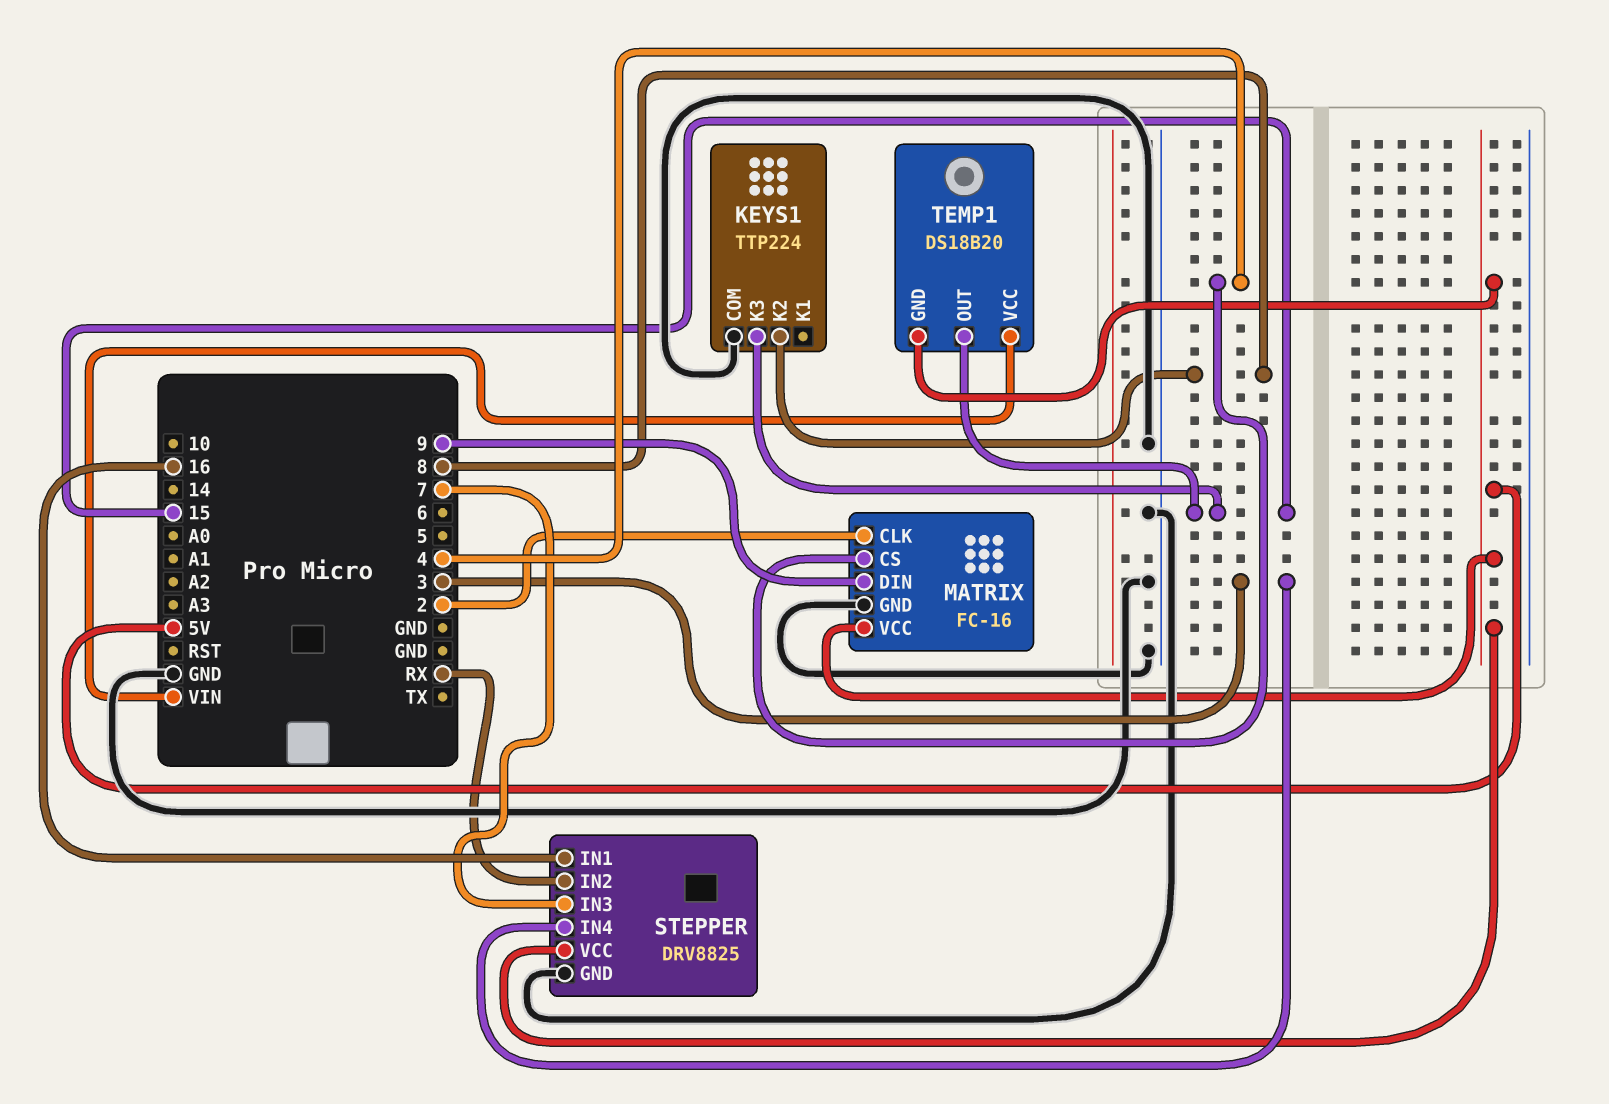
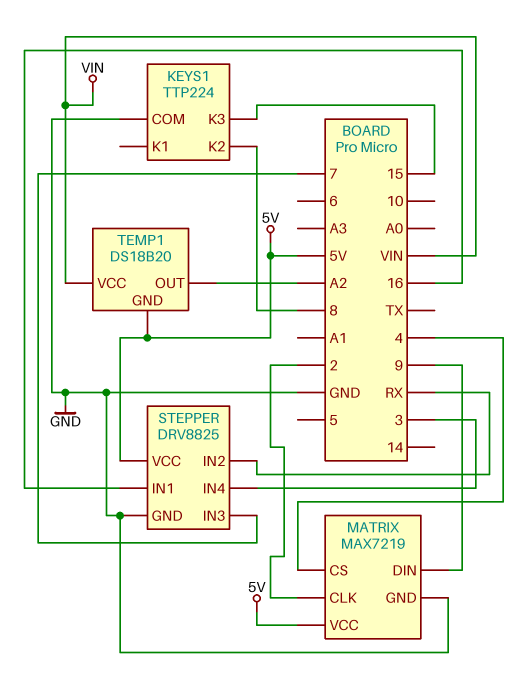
MATRIX: FC-16 -> MAX7219
TEMP1 pin OUT: 15 -> A2

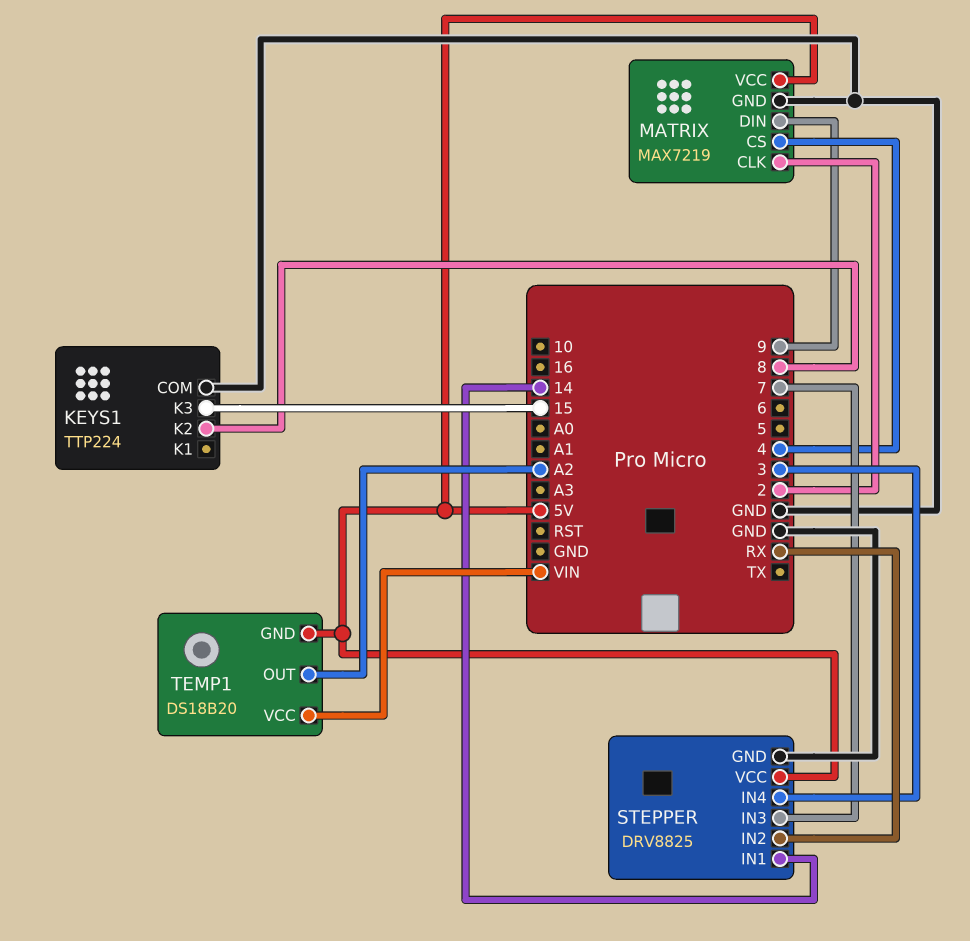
STEPPER pin IN1: 16 -> 14

